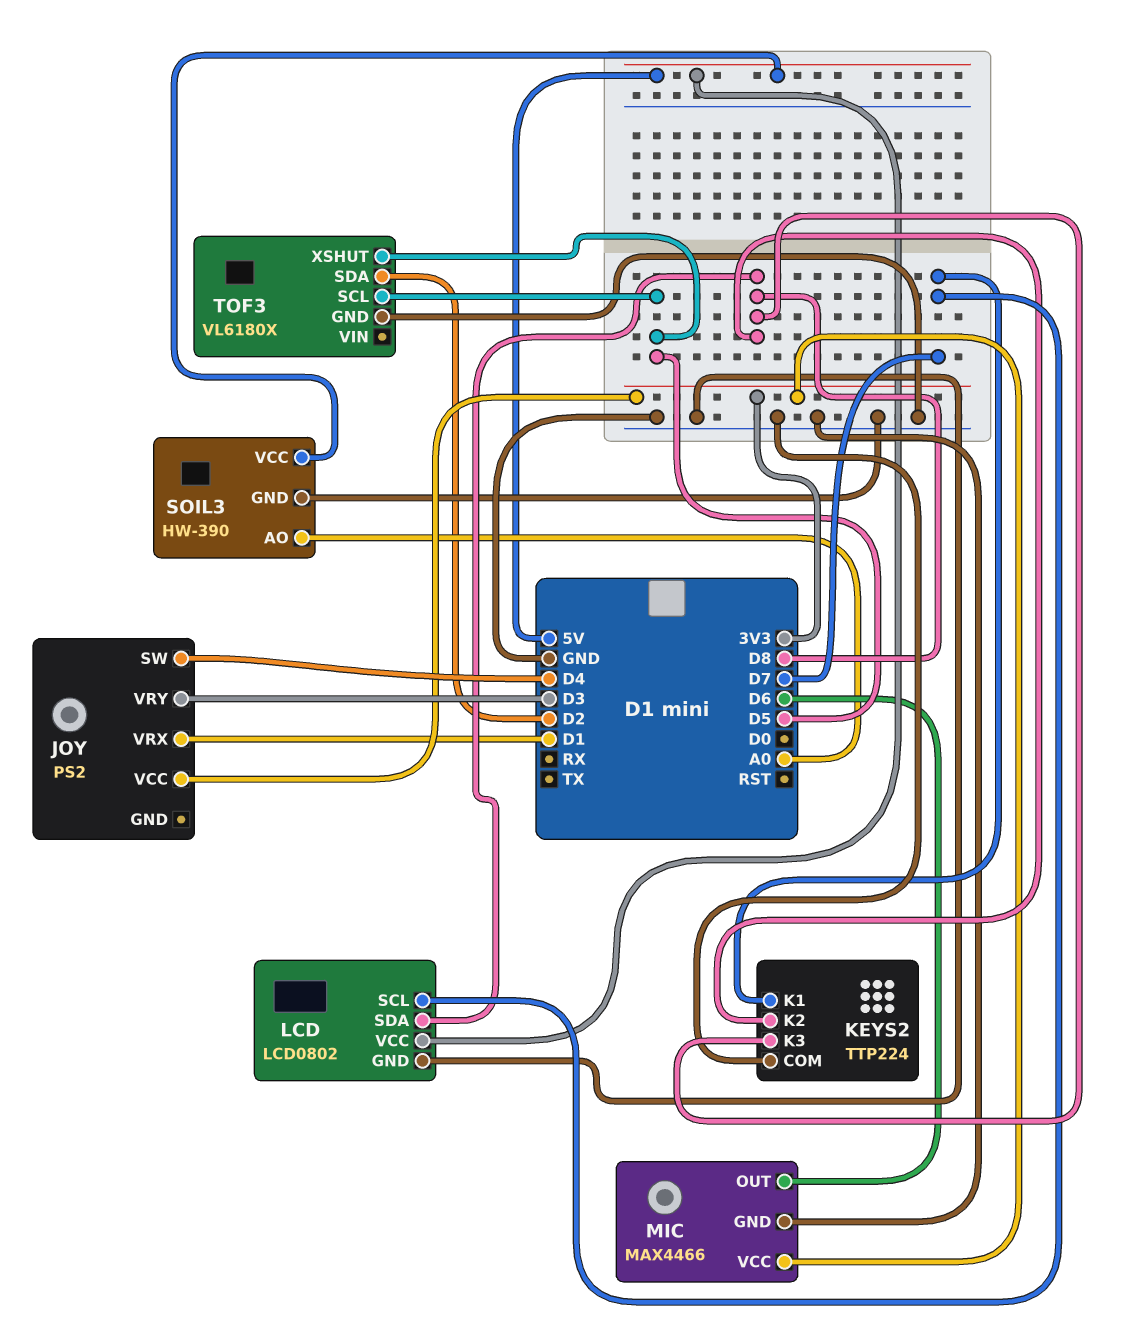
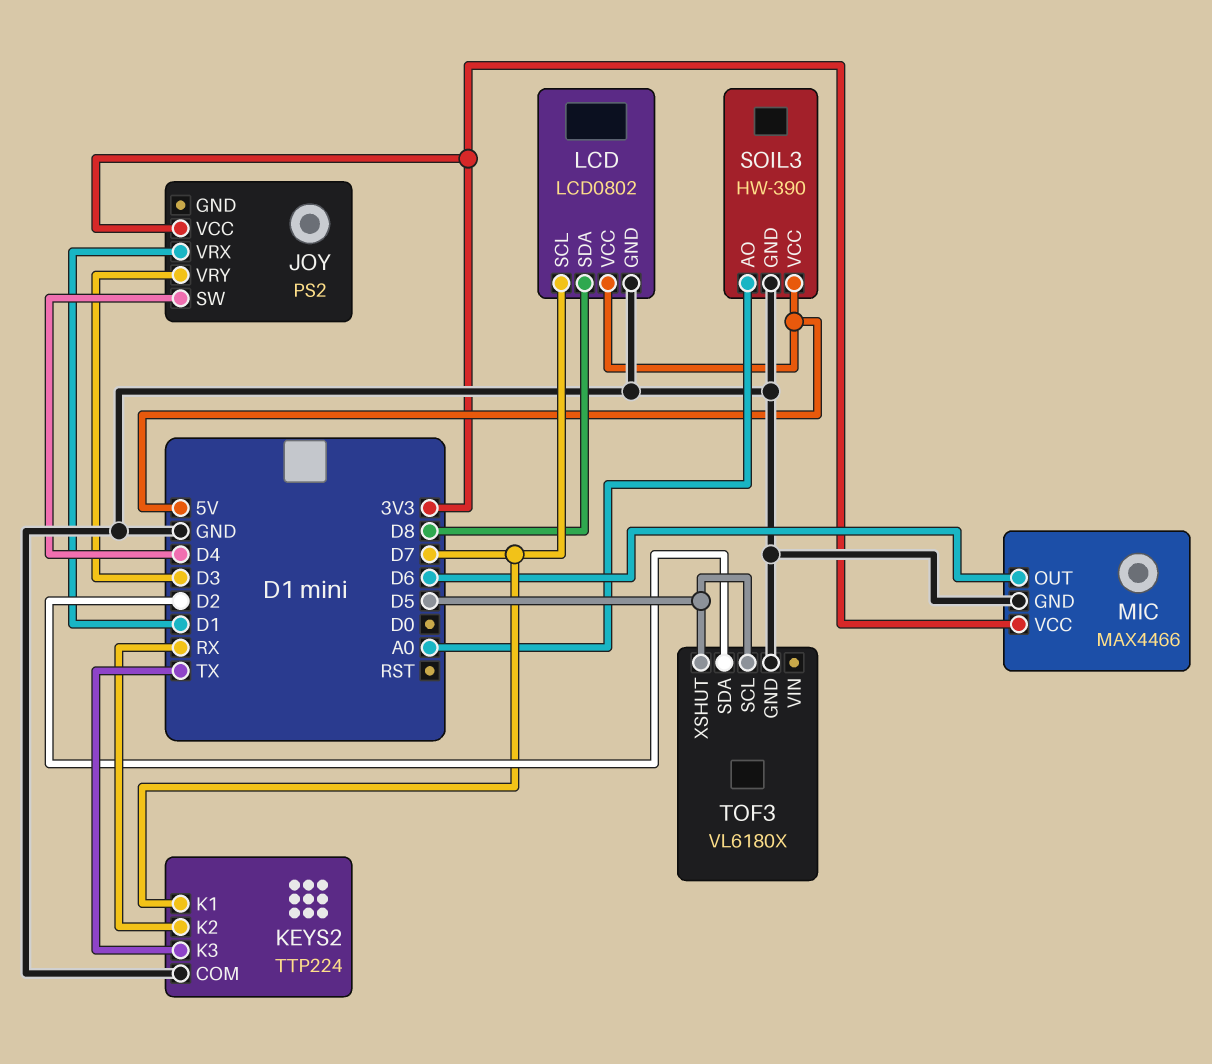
KEYS2 pin K2: D8 -> RX
KEYS2 pin K3: D8 -> TX

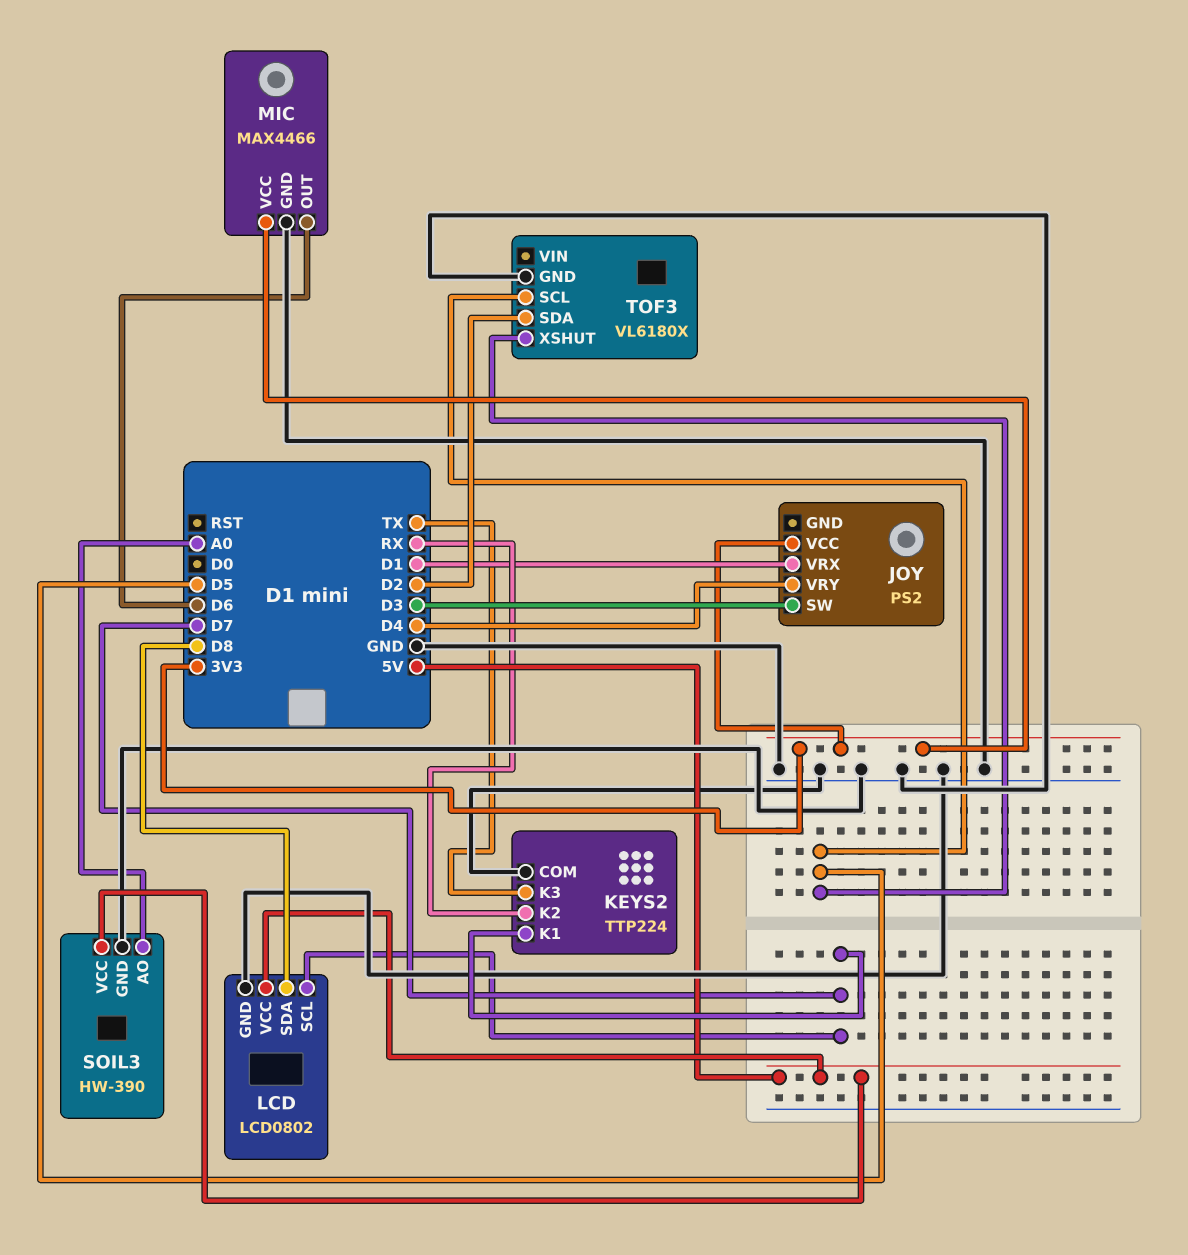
JOY pin SW: D4 -> D3
JOY pin VRY: D3 -> D4

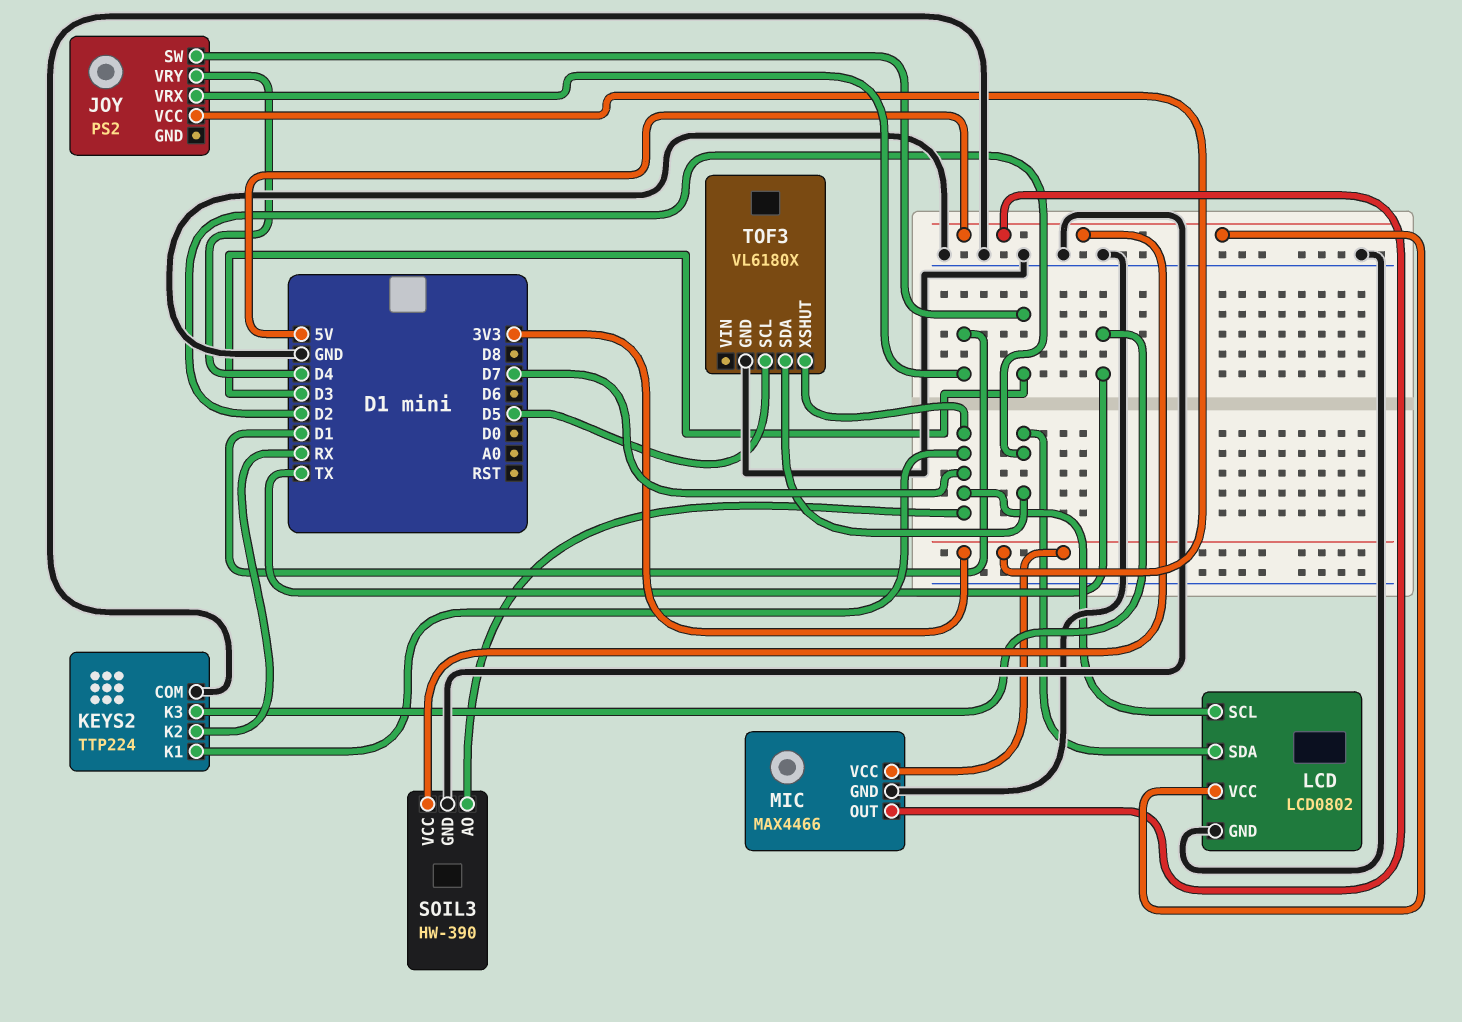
LCD pin SDA: D8 -> D2
MIC pin OUT: D6 -> 5V
SOIL3 pin AO: A0 -> D7
TOF3 pin XSHUT: D5 -> D7

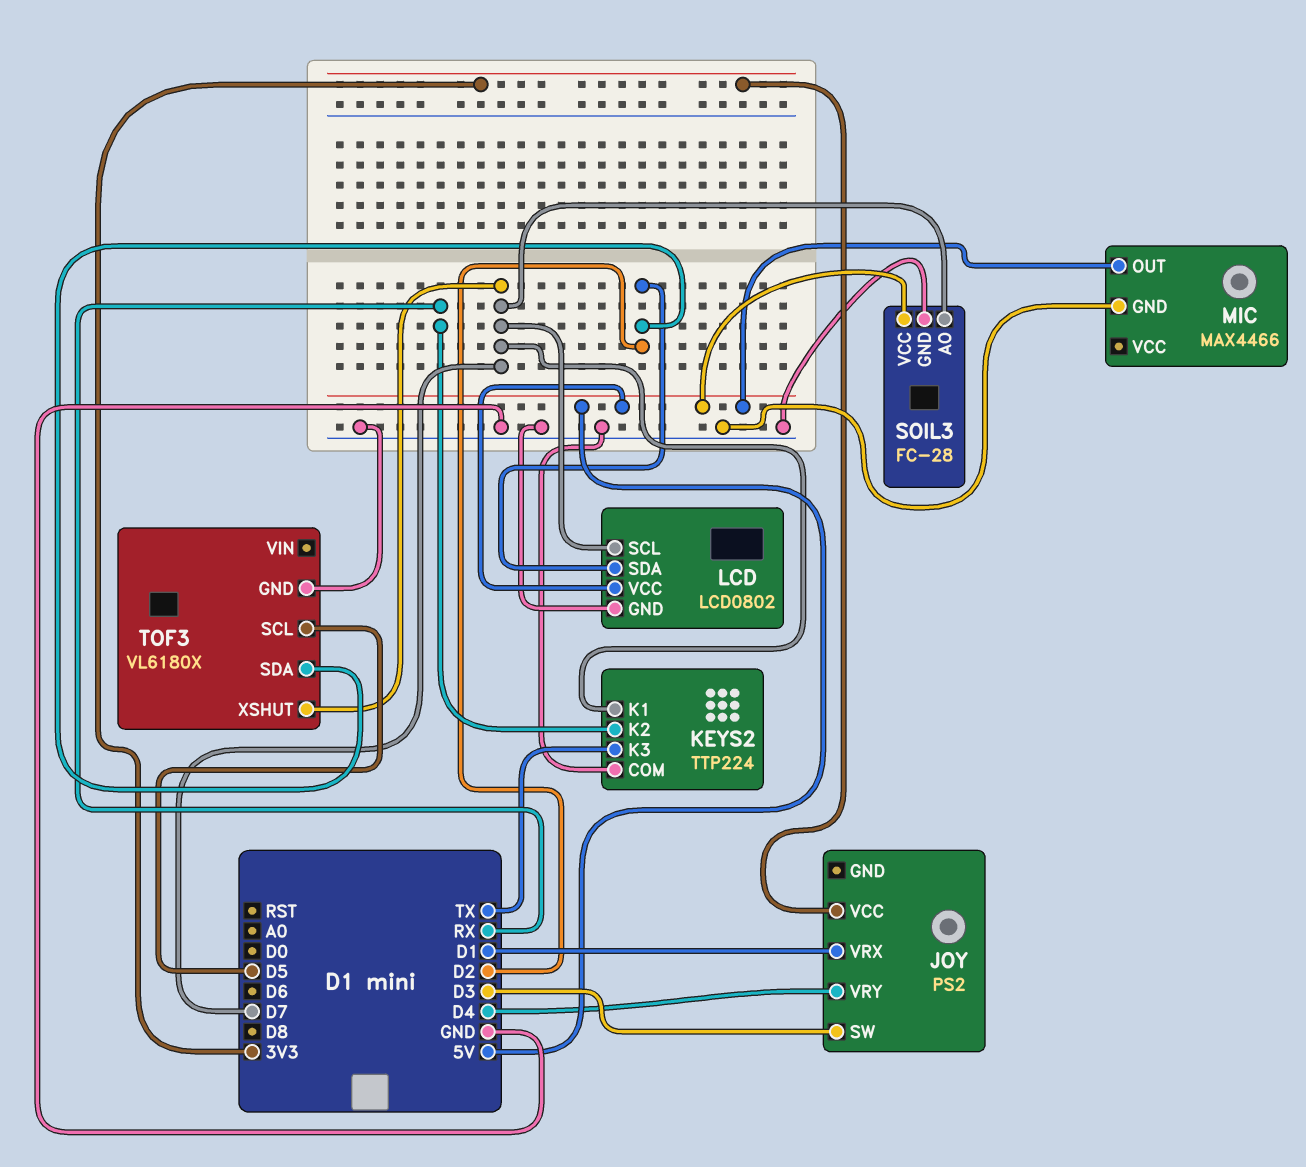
MIC pin VCC: 3V3 -> none
SOIL3: HW-390 -> FC-28

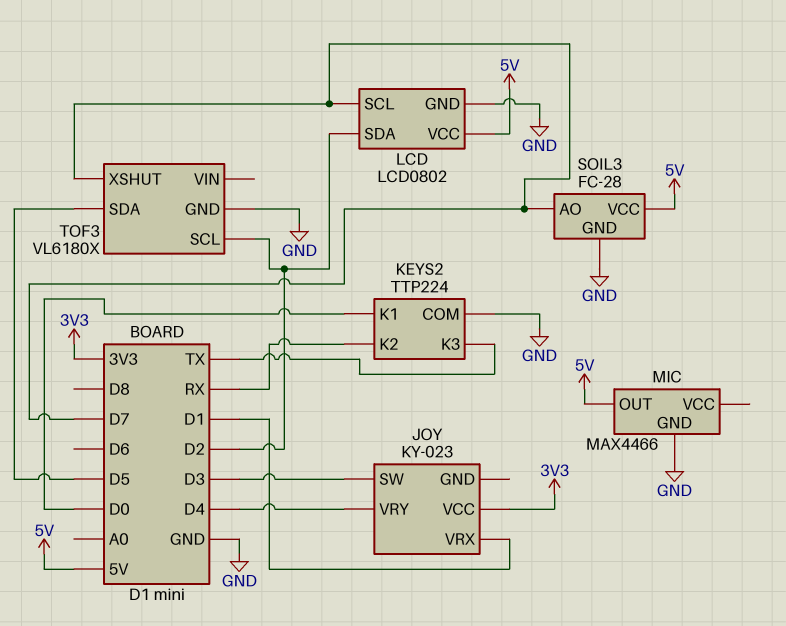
JOY: PS2 -> KY-023
KEYS2 pin K1: D7 -> D0
TOF3 pin SCL: D5 -> D2
TOF3 pin SDA: D2 -> D5

